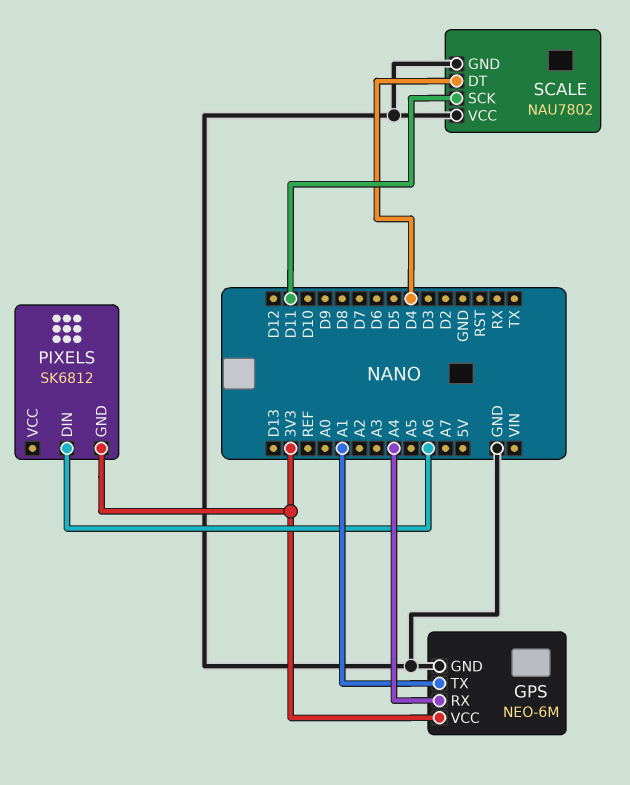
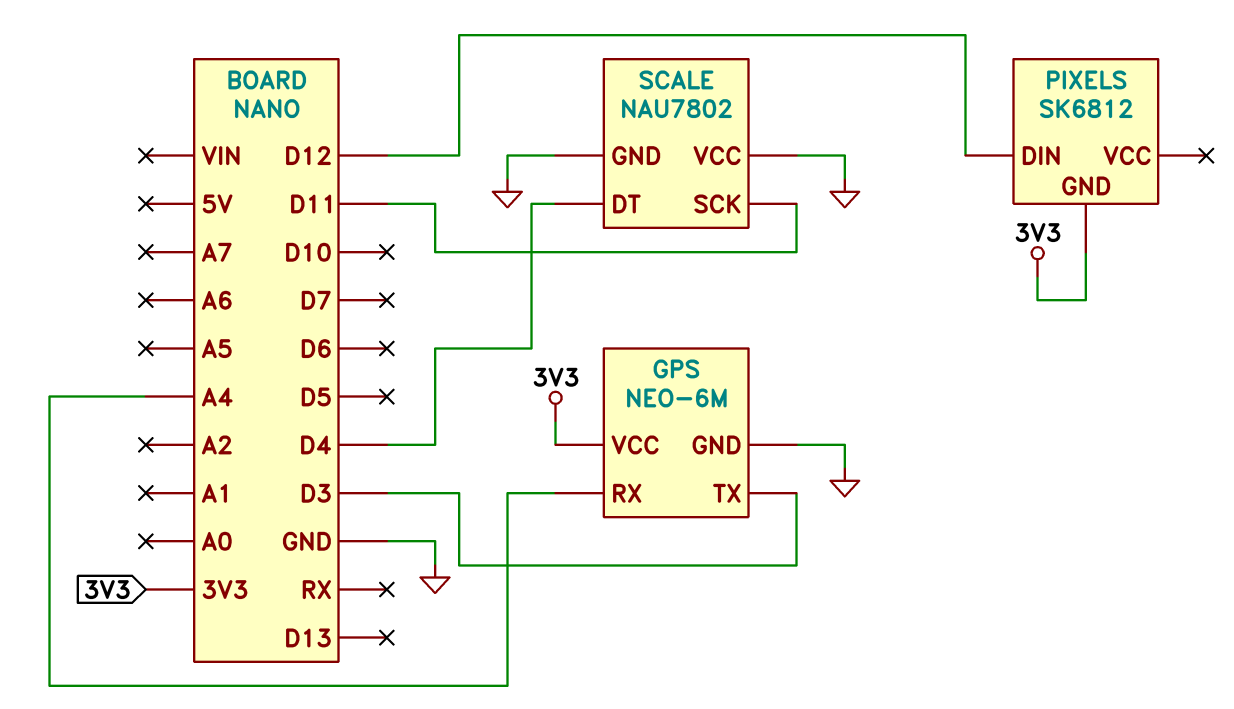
GPS pin TX: A1 -> D3
PIXELS pin DIN: A6 -> D12

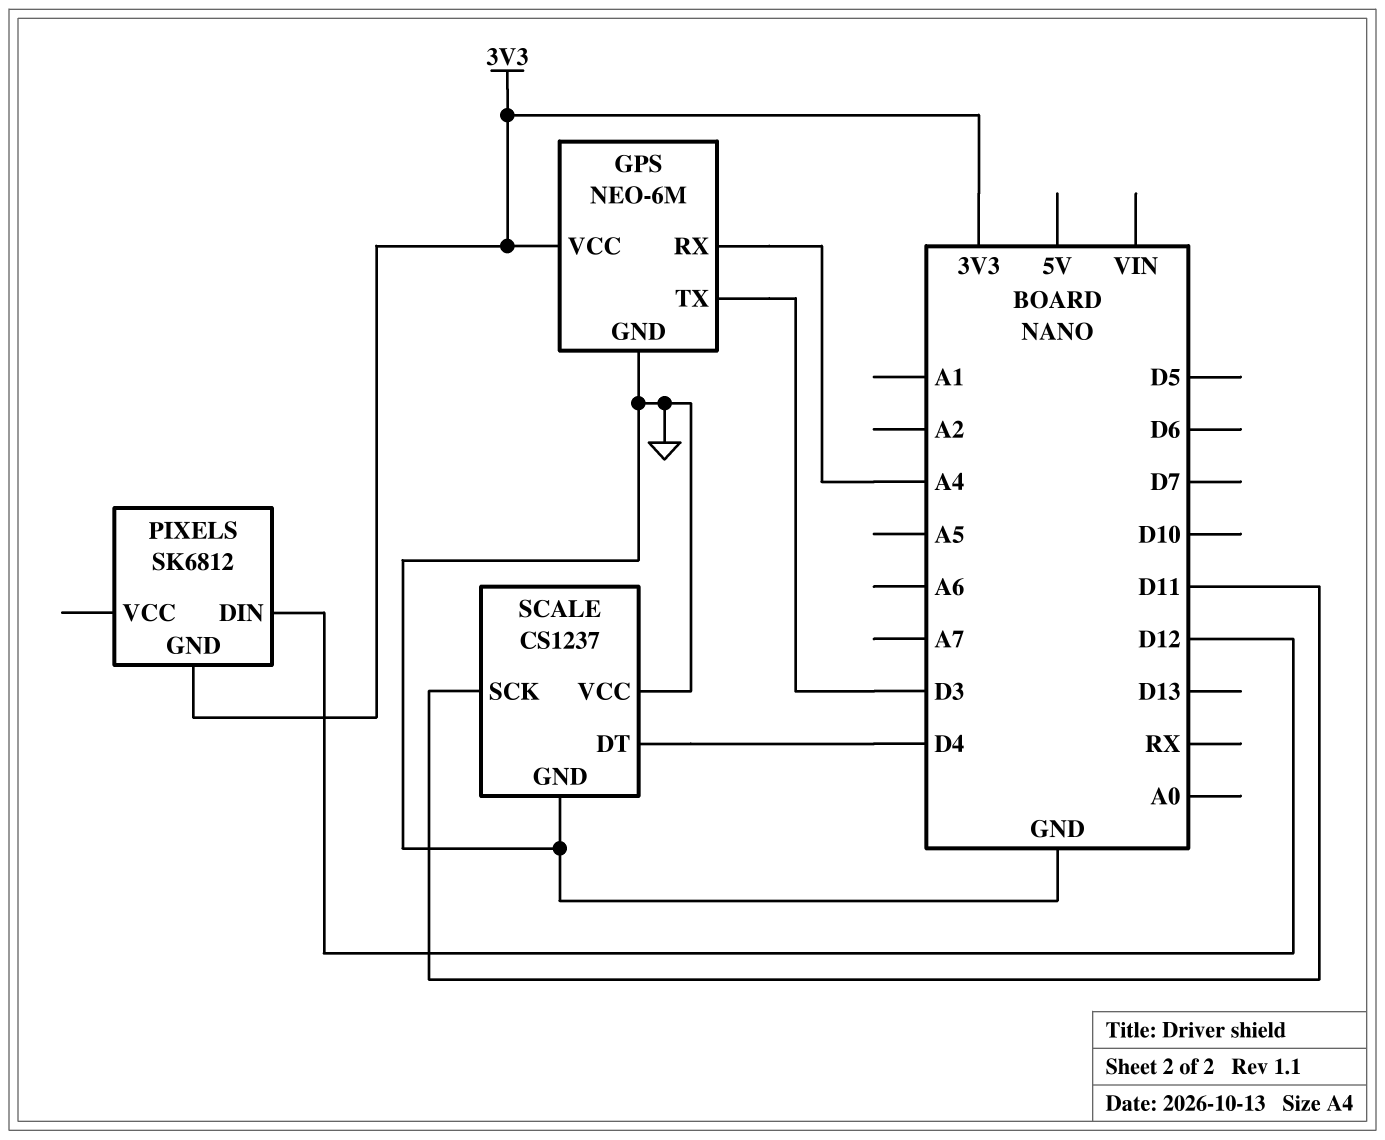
SCALE: NAU7802 -> CS1237

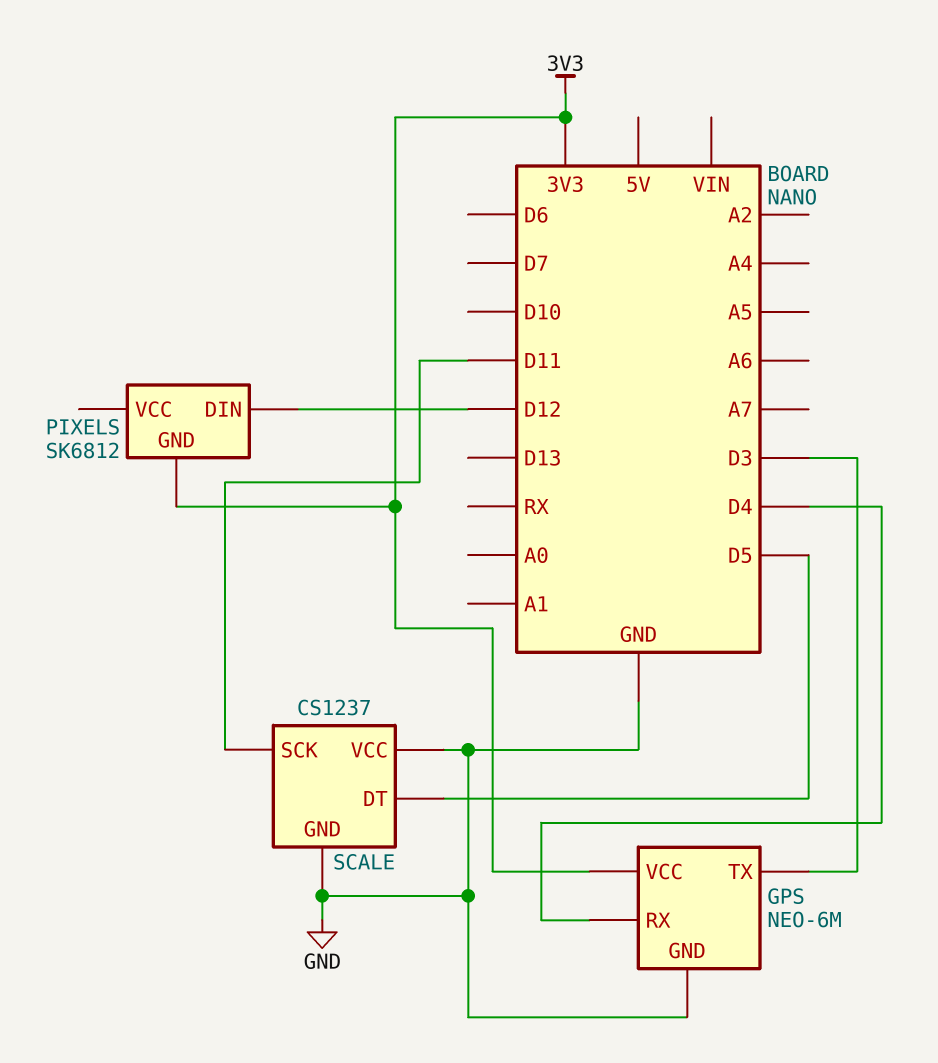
GPS pin RX: A4 -> D4
SCALE pin DT: D4 -> D5

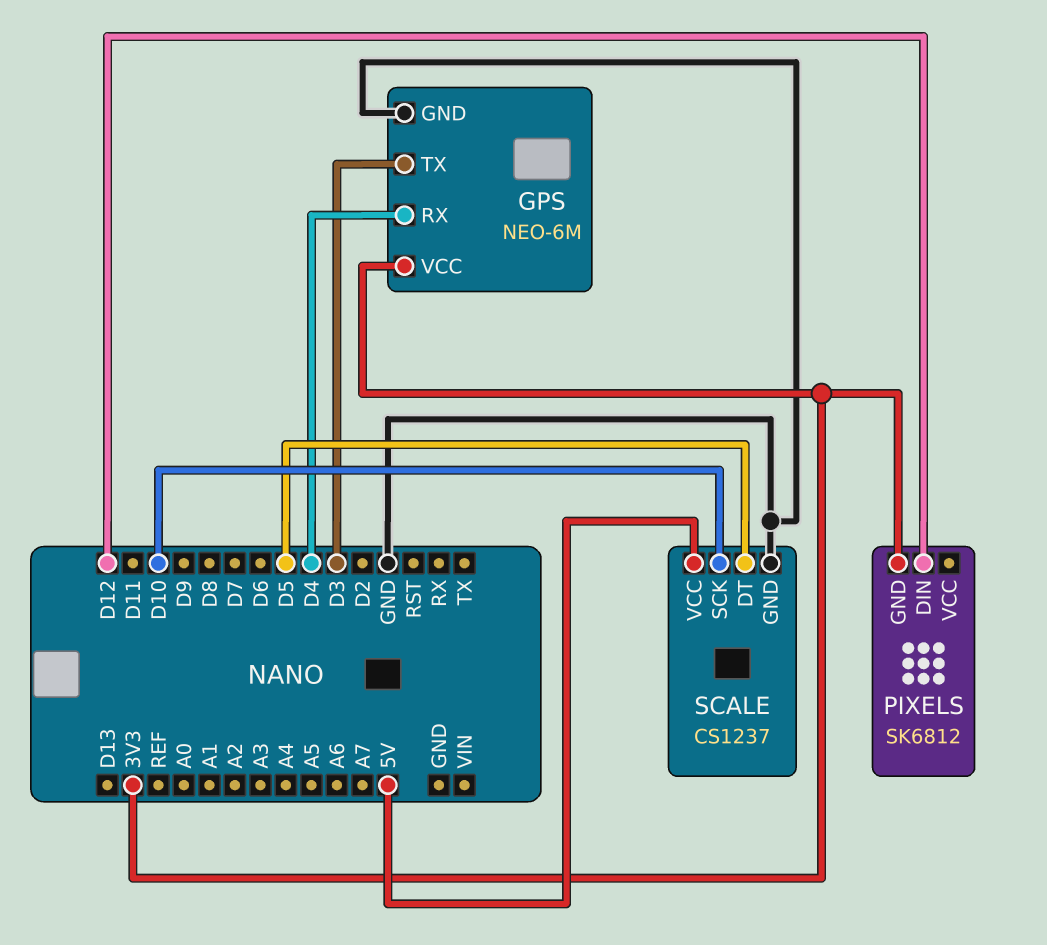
SCALE pin SCK: D11 -> D10
SCALE pin VCC: GND -> 5V

